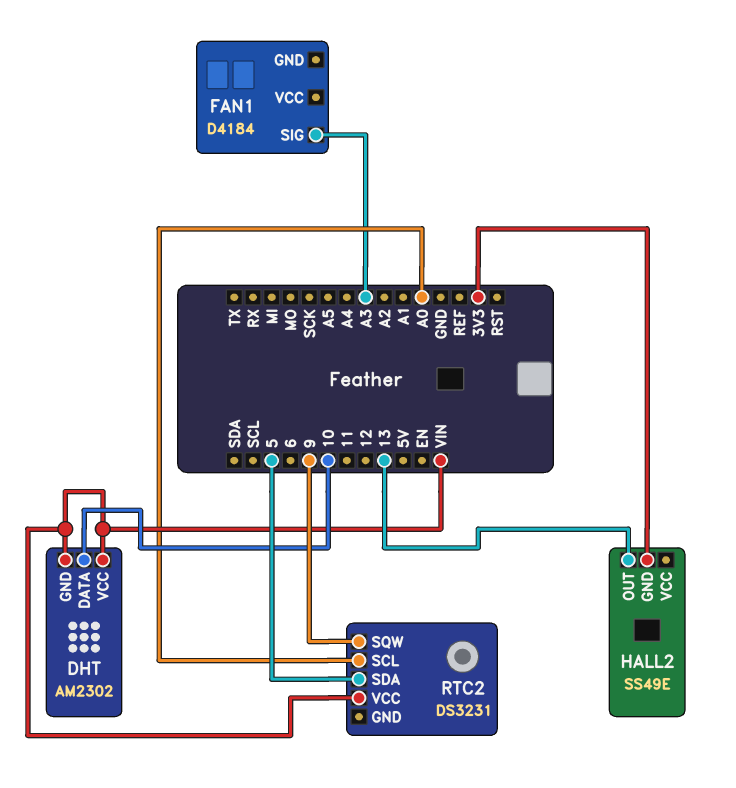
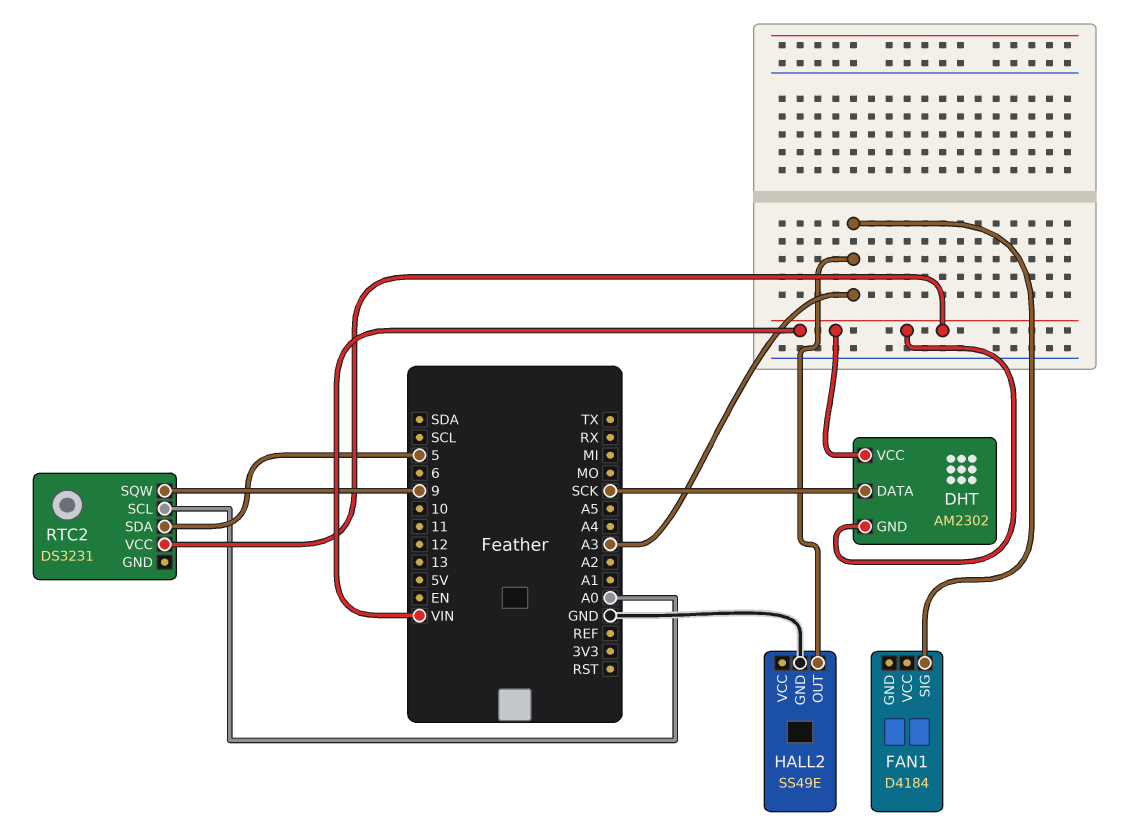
DHT pin DATA: 10 -> SCK
HALL2 pin GND: 3V3 -> GND
HALL2 pin OUT: 13 -> A3

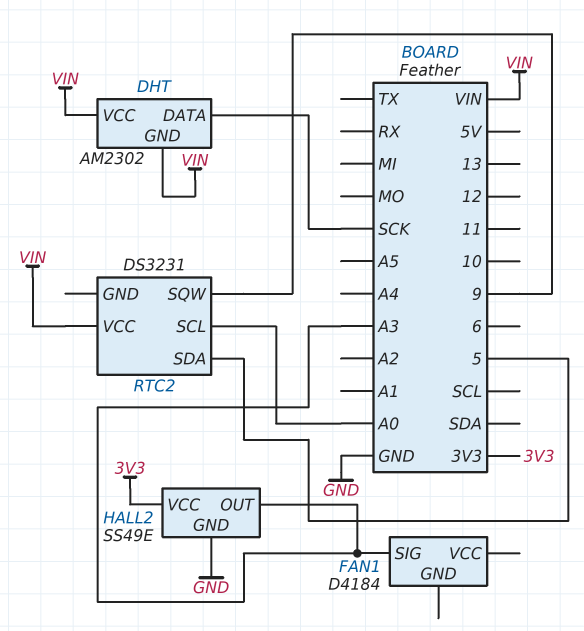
HALL2 pin VCC: none -> 3V3

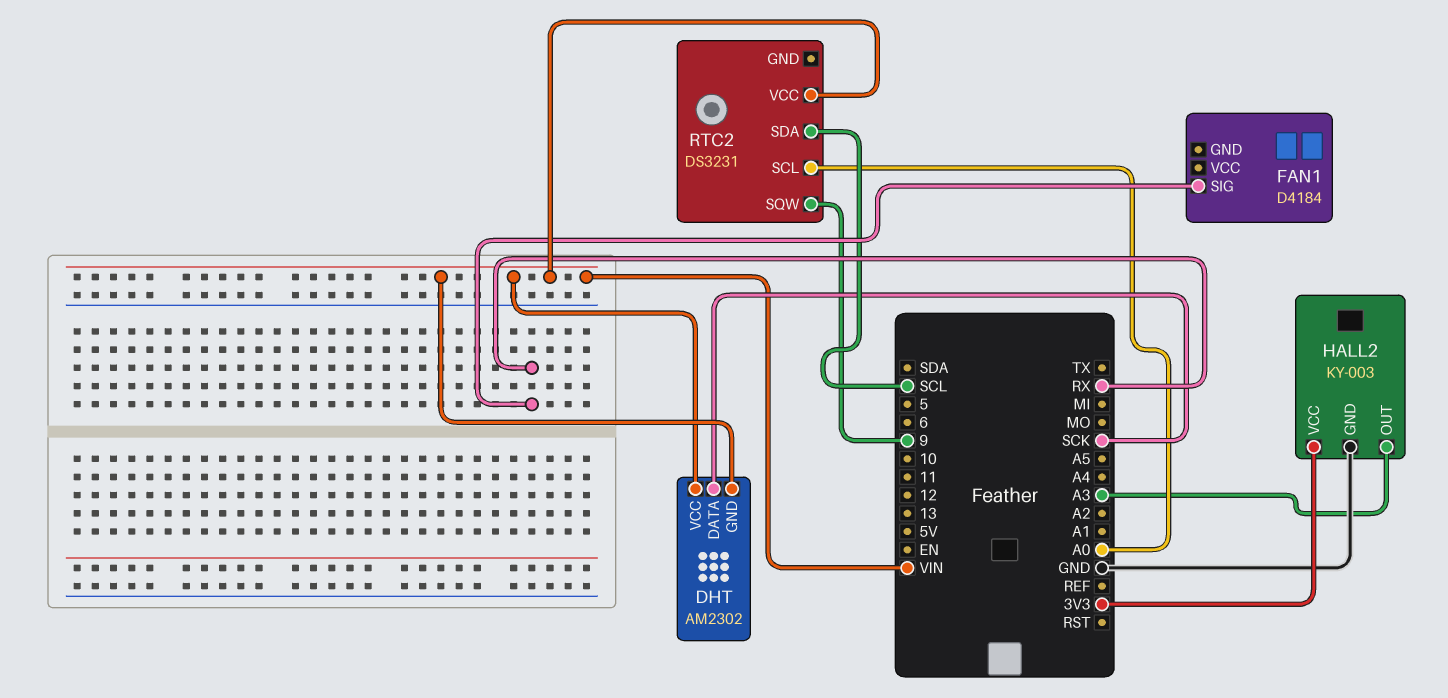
FAN1 pin SIG: A3 -> RX
HALL2: SS49E -> KY-003
RTC2 pin SDA: 5 -> SCL

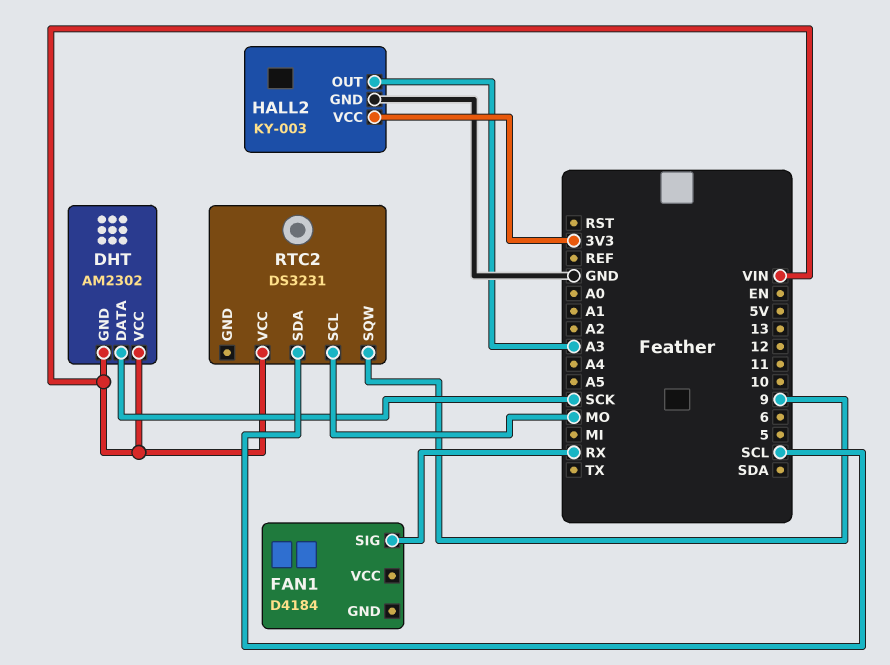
RTC2 pin SCL: A0 -> MO

